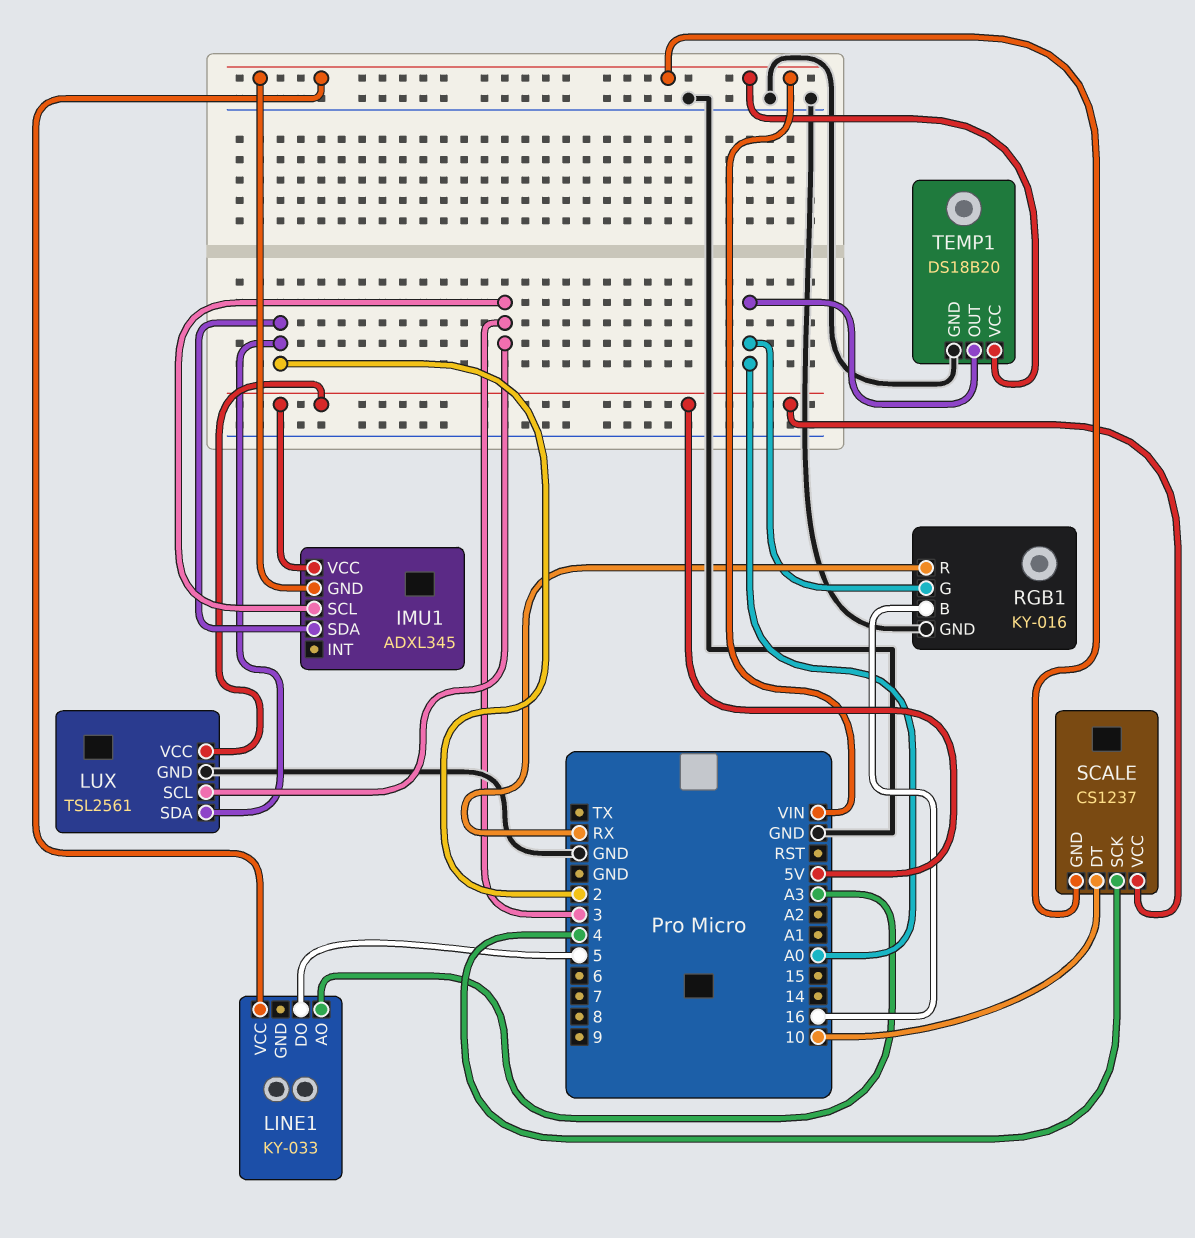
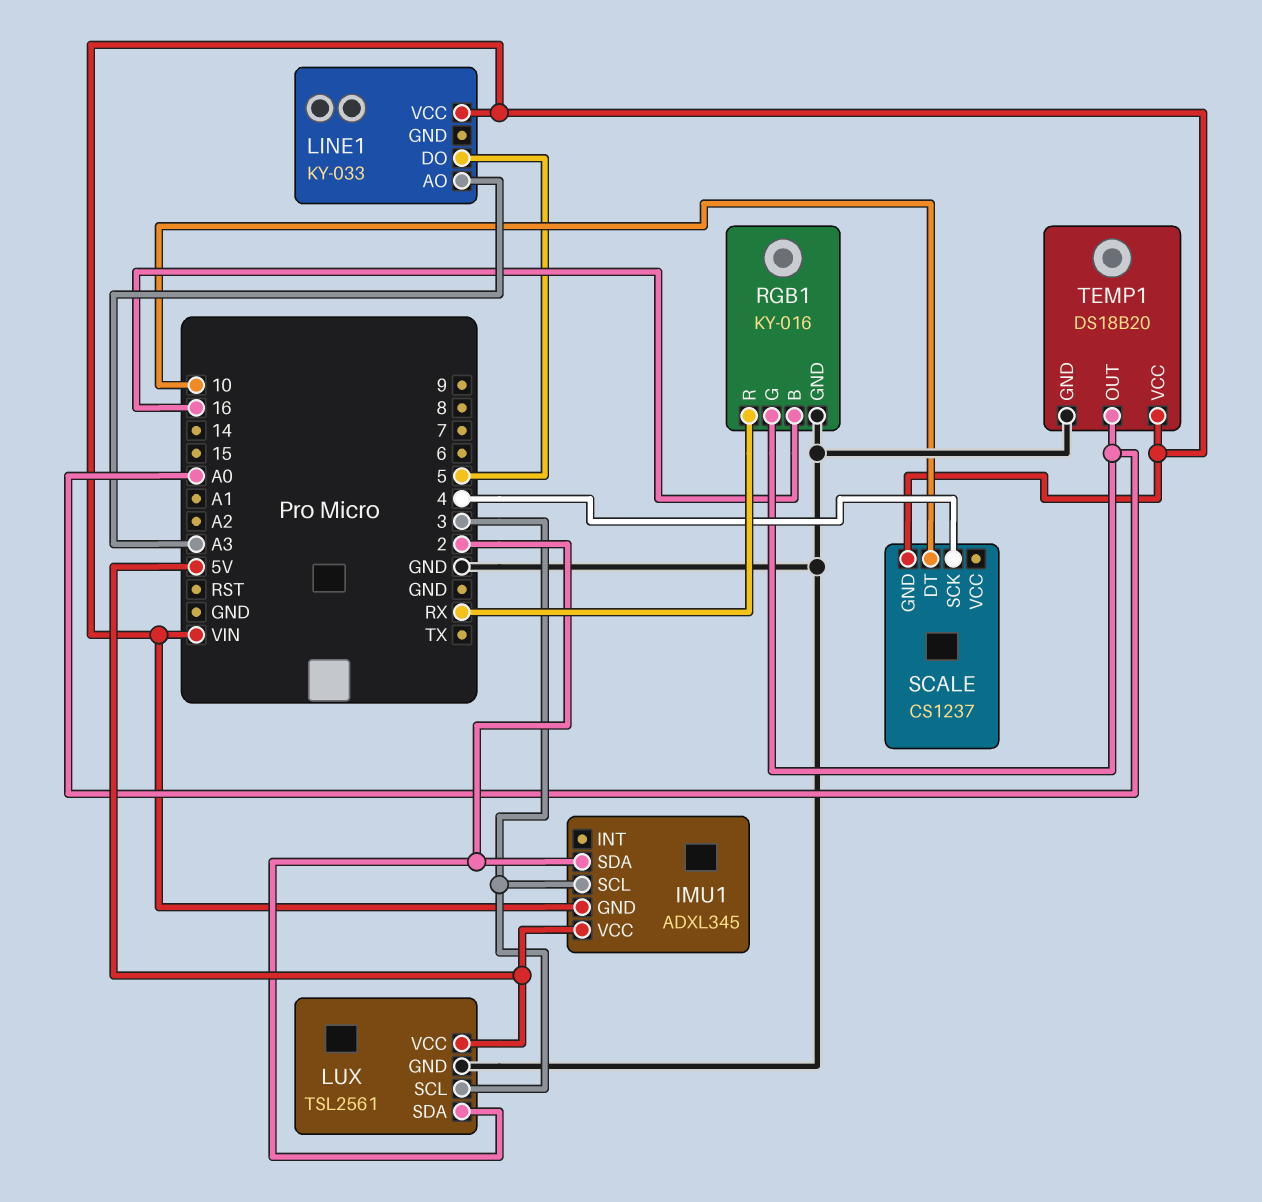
SCALE pin VCC: 5V -> none

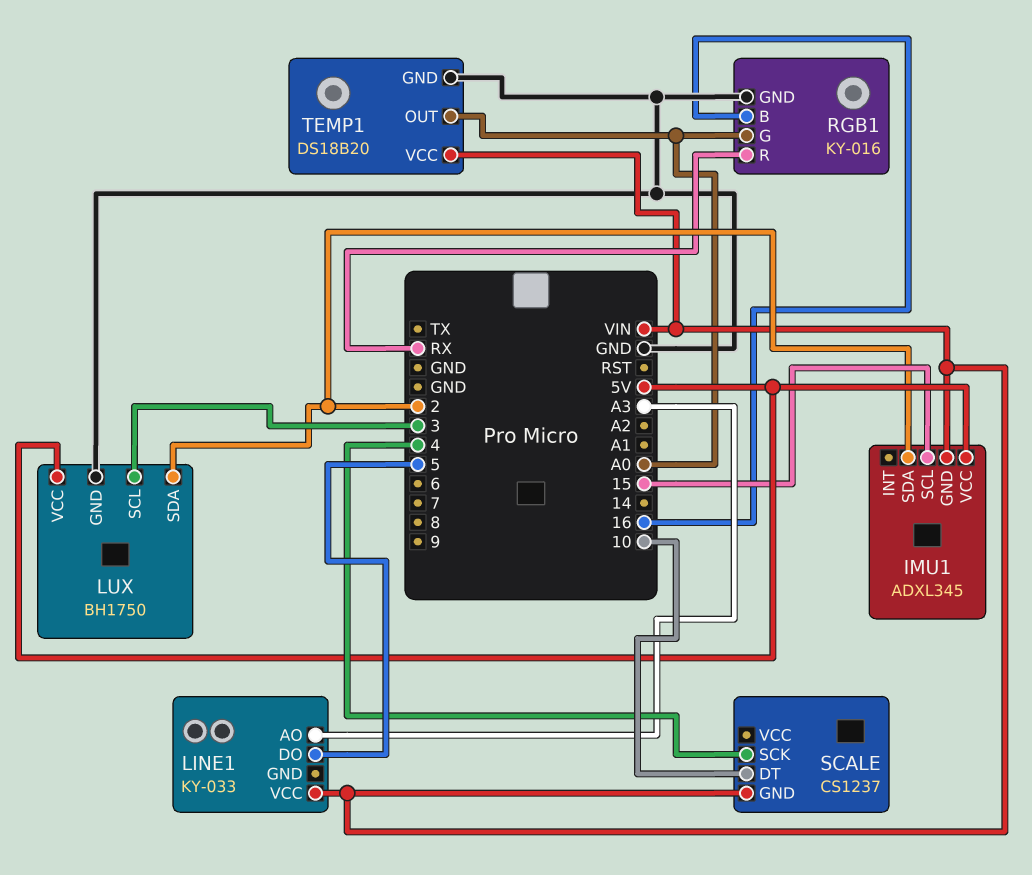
IMU1 pin SCL: 3 -> 15
LUX: TSL2561 -> BH1750

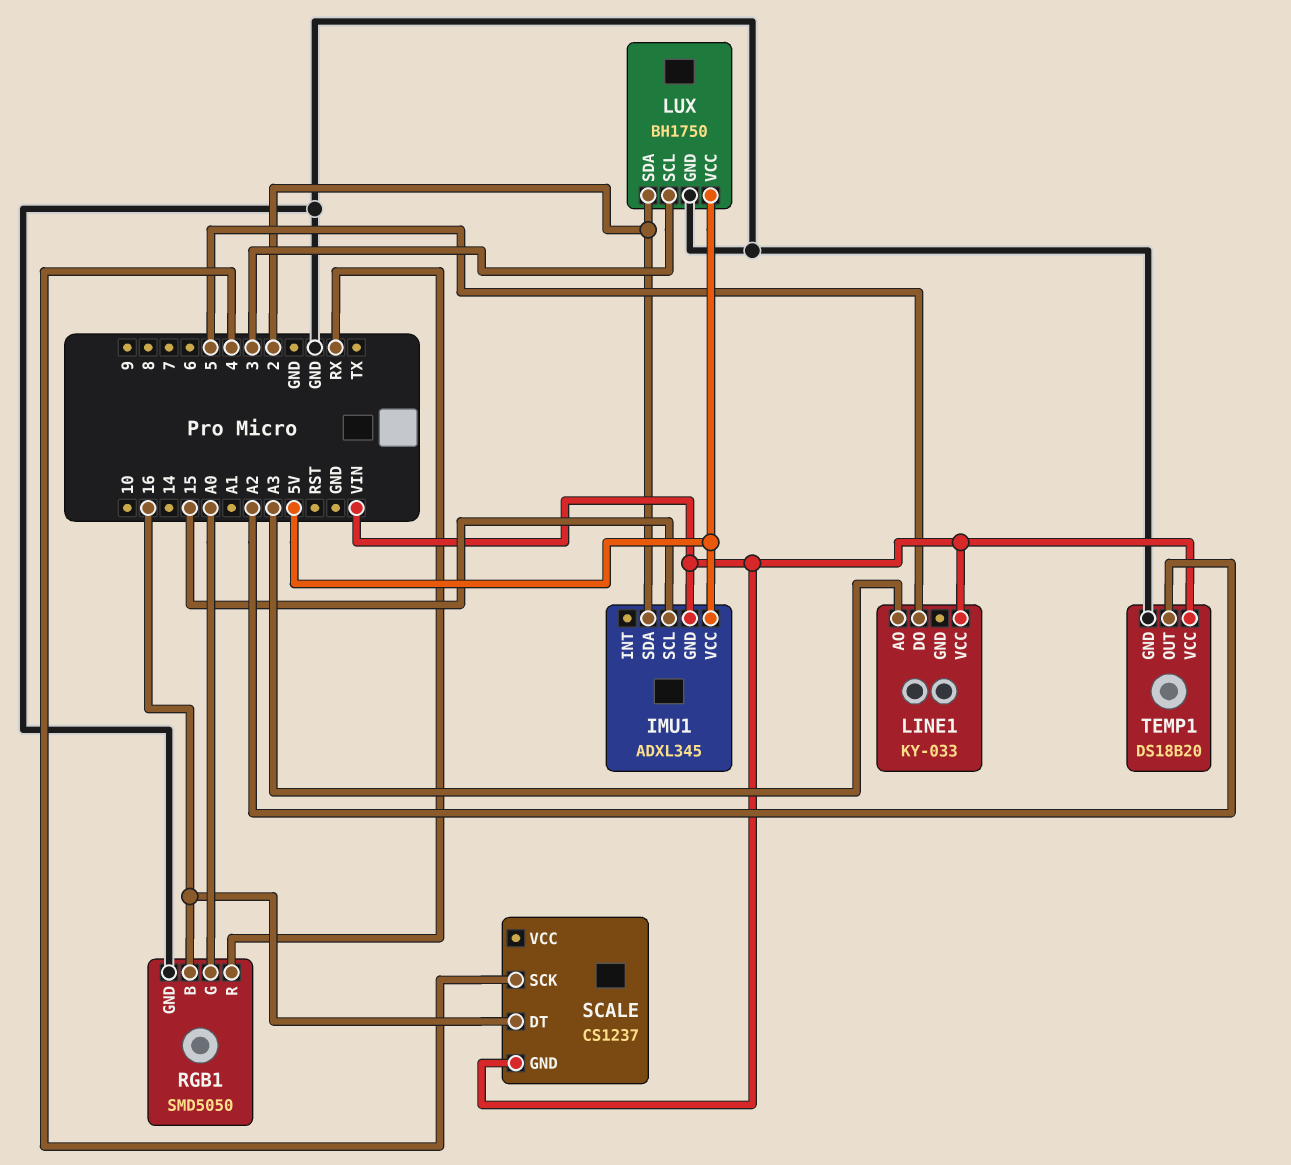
RGB1: KY-016 -> SMD5050
SCALE pin DT: 10 -> 16
TEMP1 pin OUT: A0 -> A2

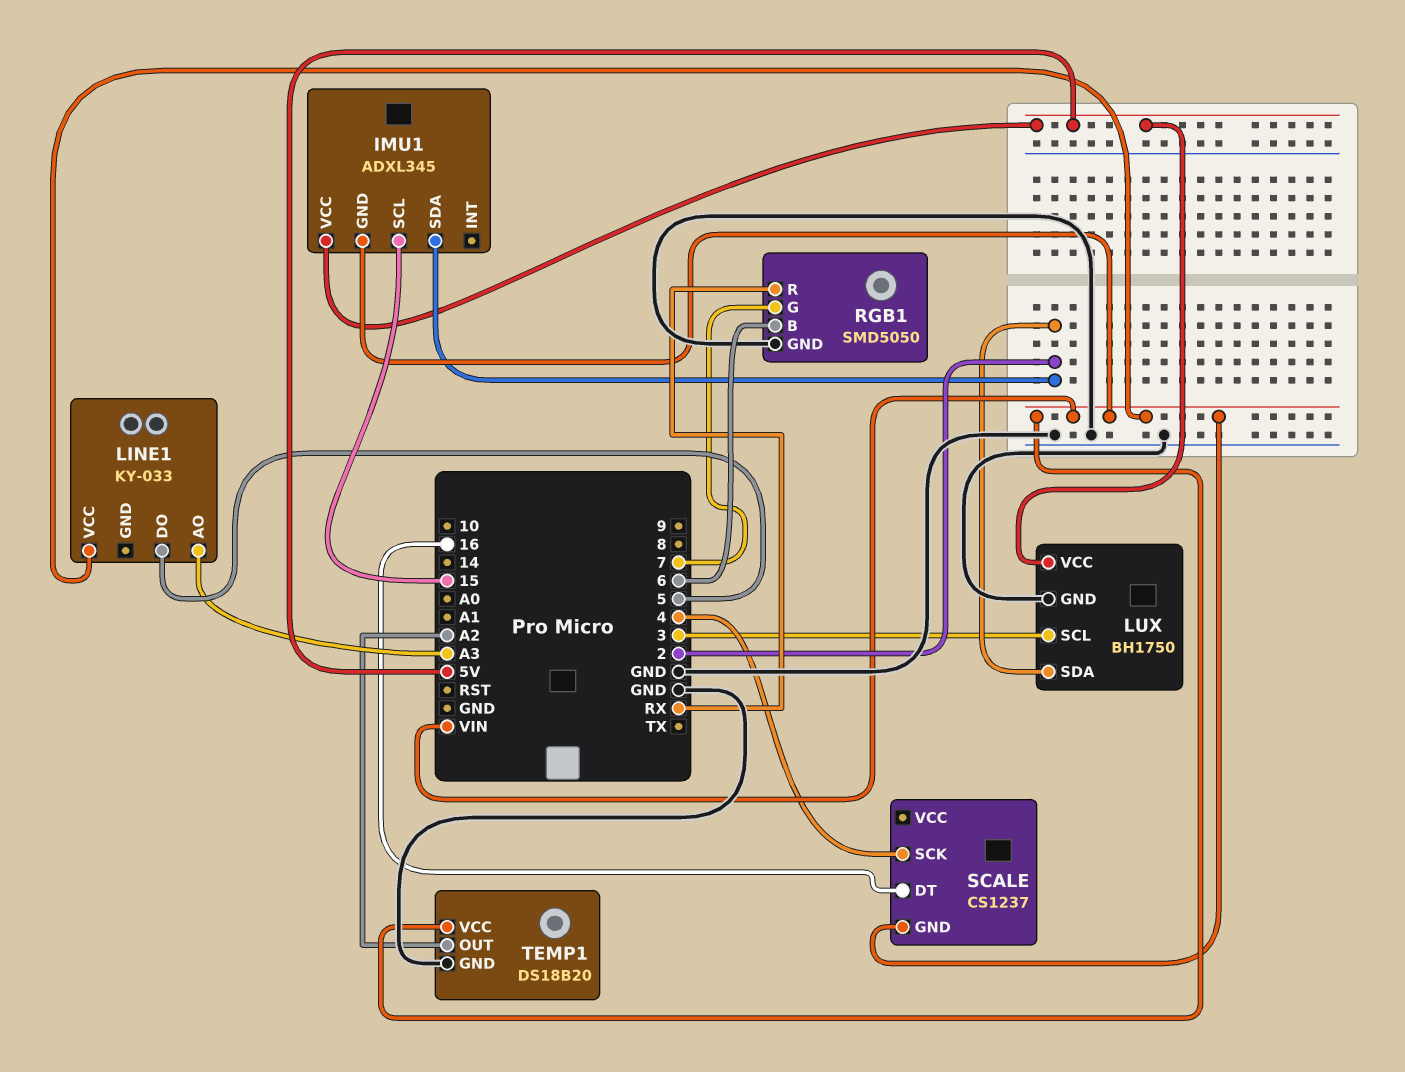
RGB1 pin B: 16 -> 6
RGB1 pin G: A0 -> 7

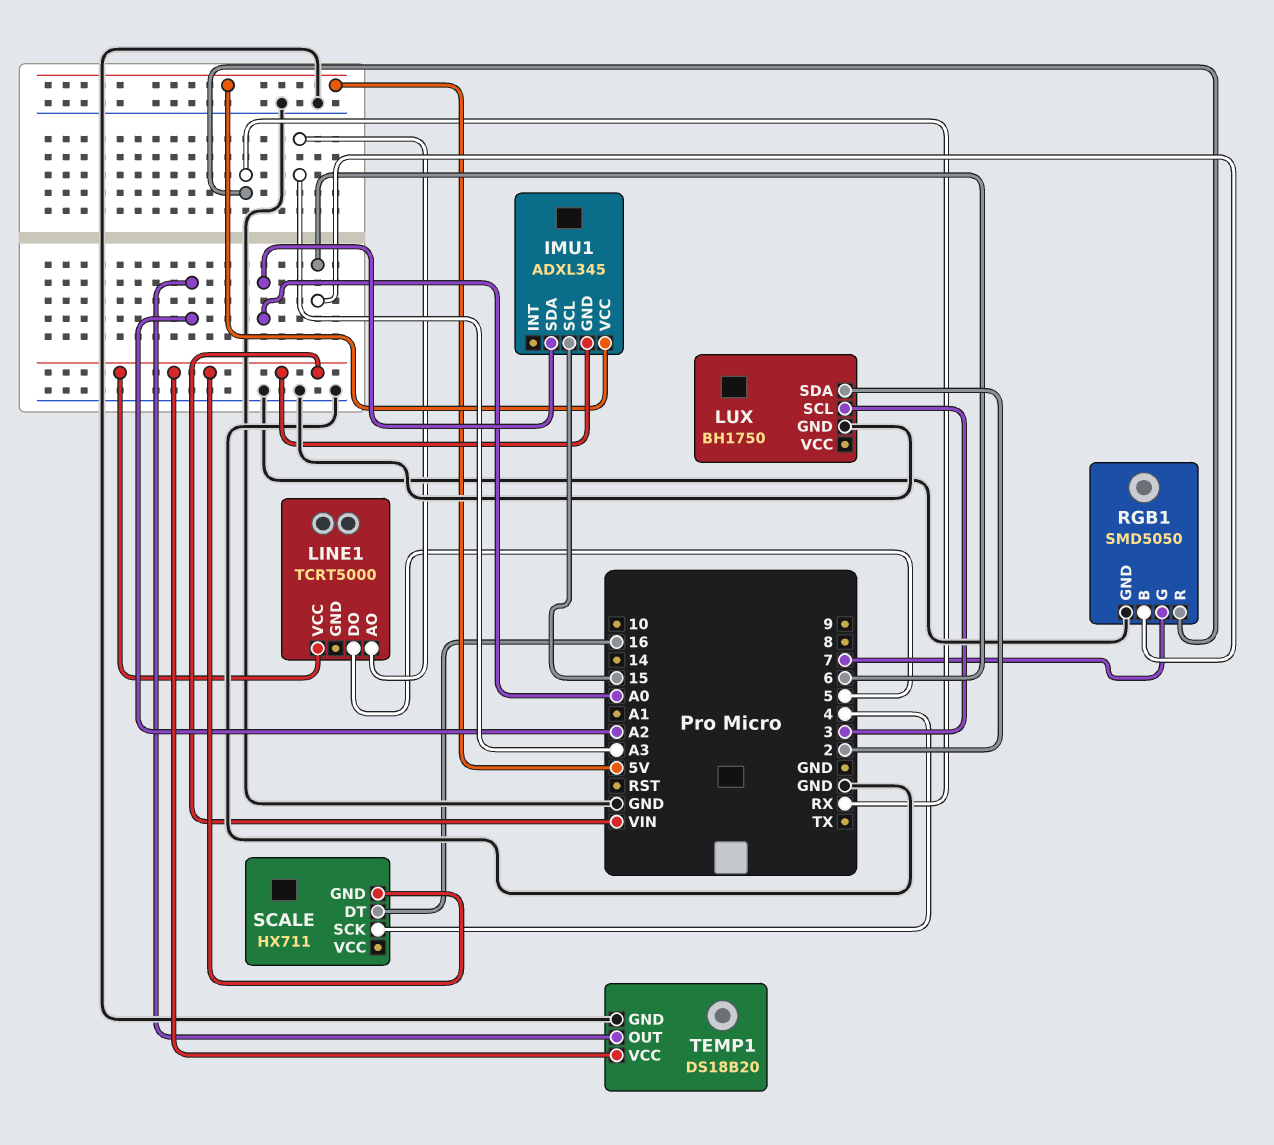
IMU1 pin SDA: 2 -> A0
LINE1: KY-033 -> TCRT5000
LUX pin VCC: 5V -> none
SCALE: CS1237 -> HX711

